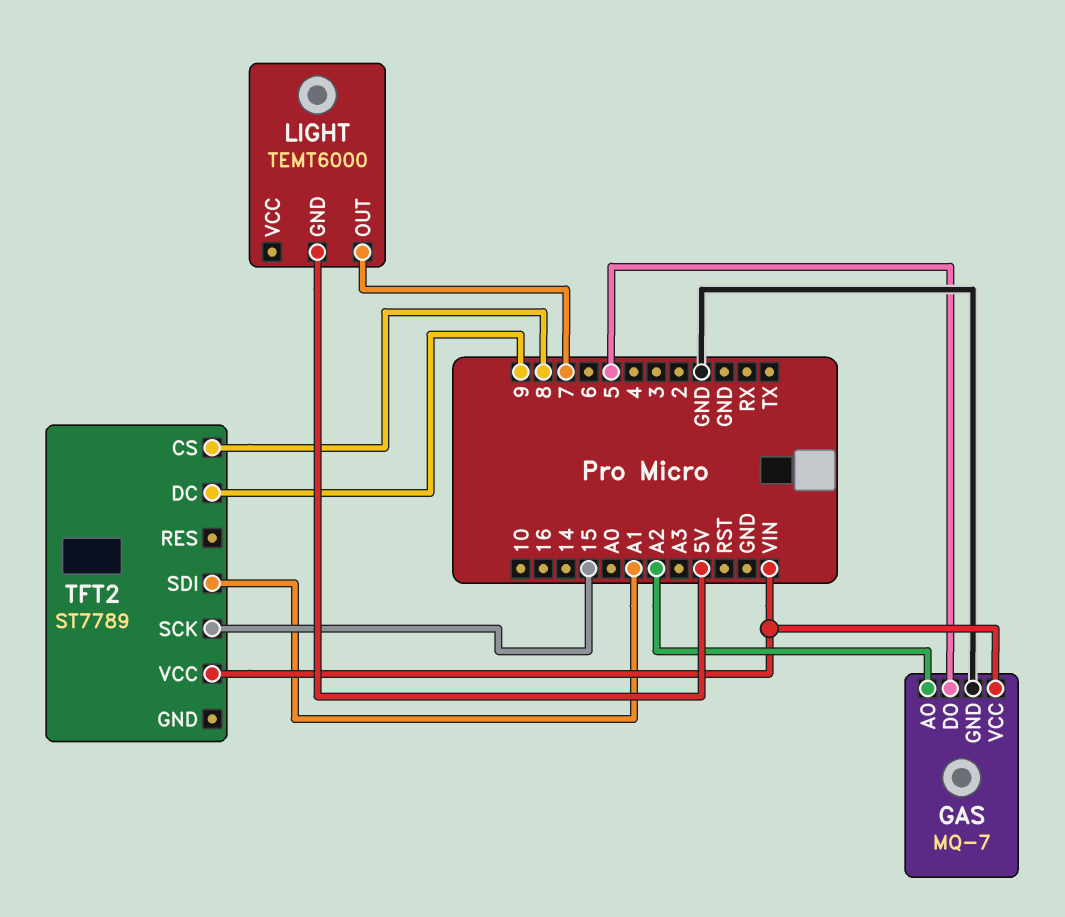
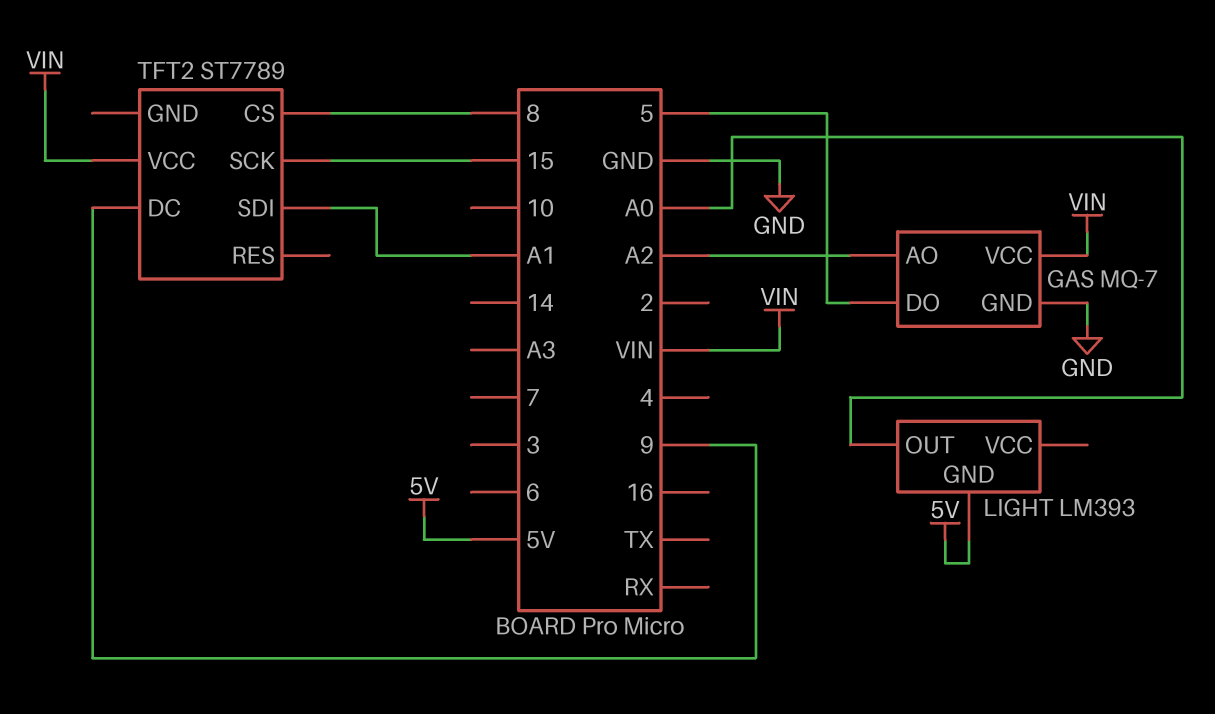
LIGHT: TEMT6000 -> LM393
LIGHT pin OUT: 7 -> A0

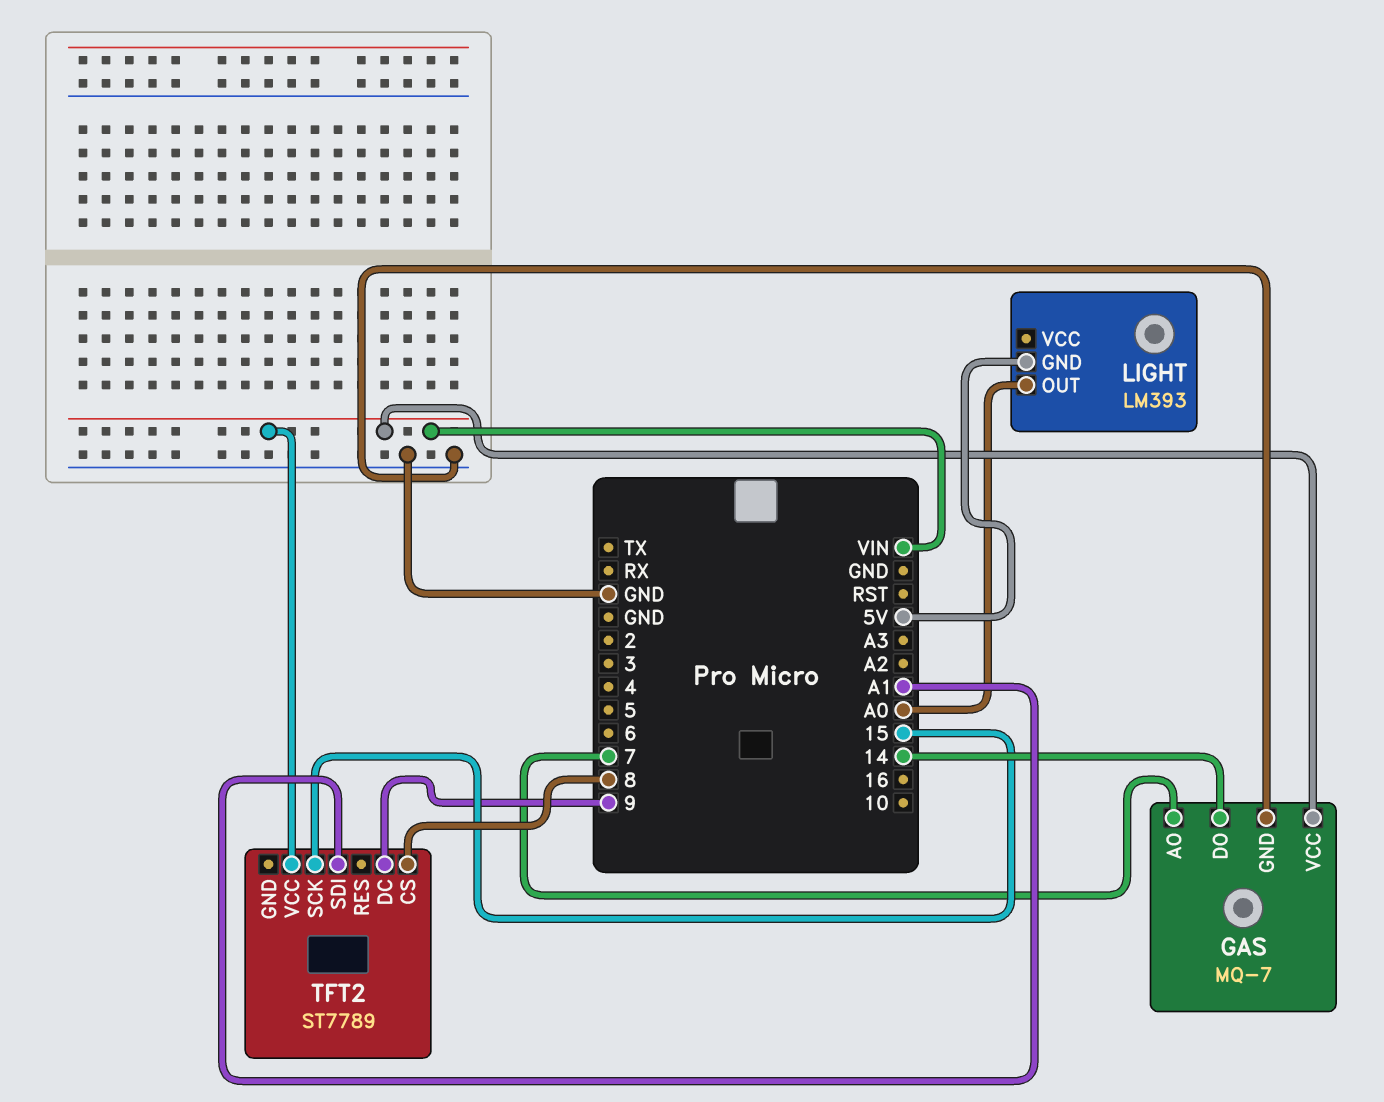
GAS pin AO: A2 -> 7
GAS pin DO: 5 -> 14

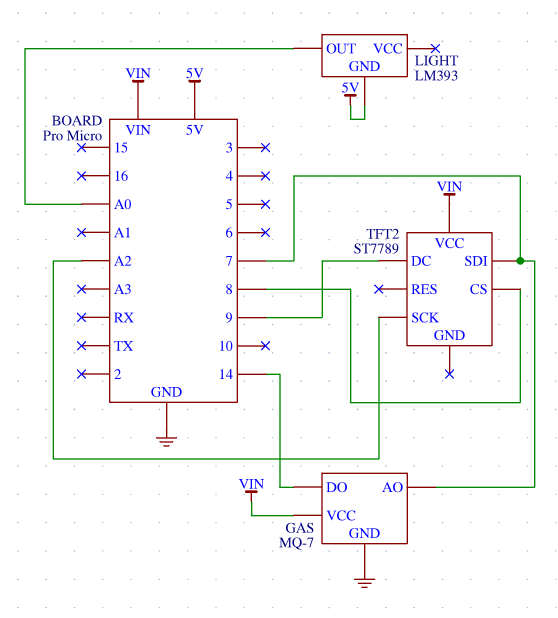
TFT2 pin SCK: 15 -> A2
TFT2 pin SDI: A1 -> 7

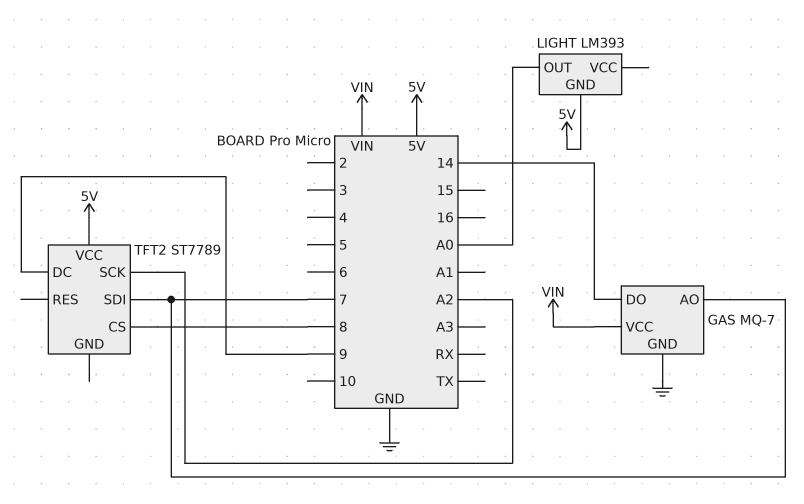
TFT2 pin VCC: VIN -> 5V

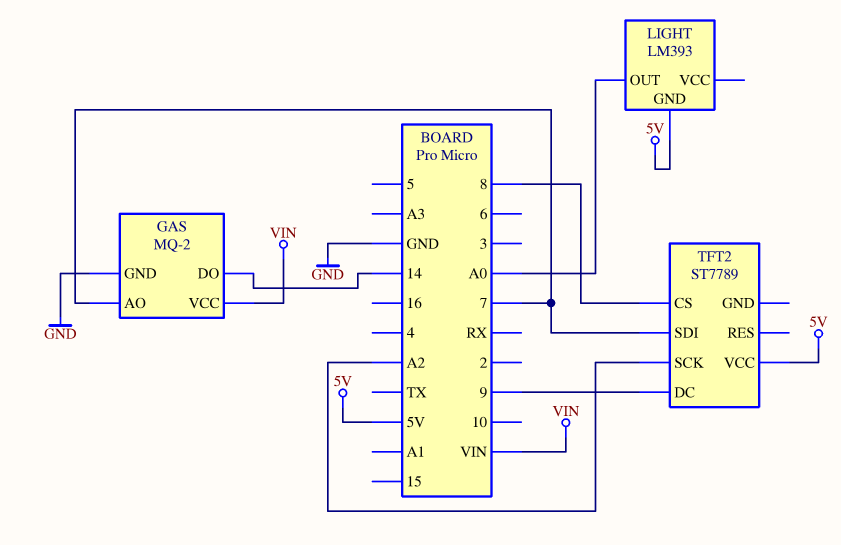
GAS: MQ-7 -> MQ-2

